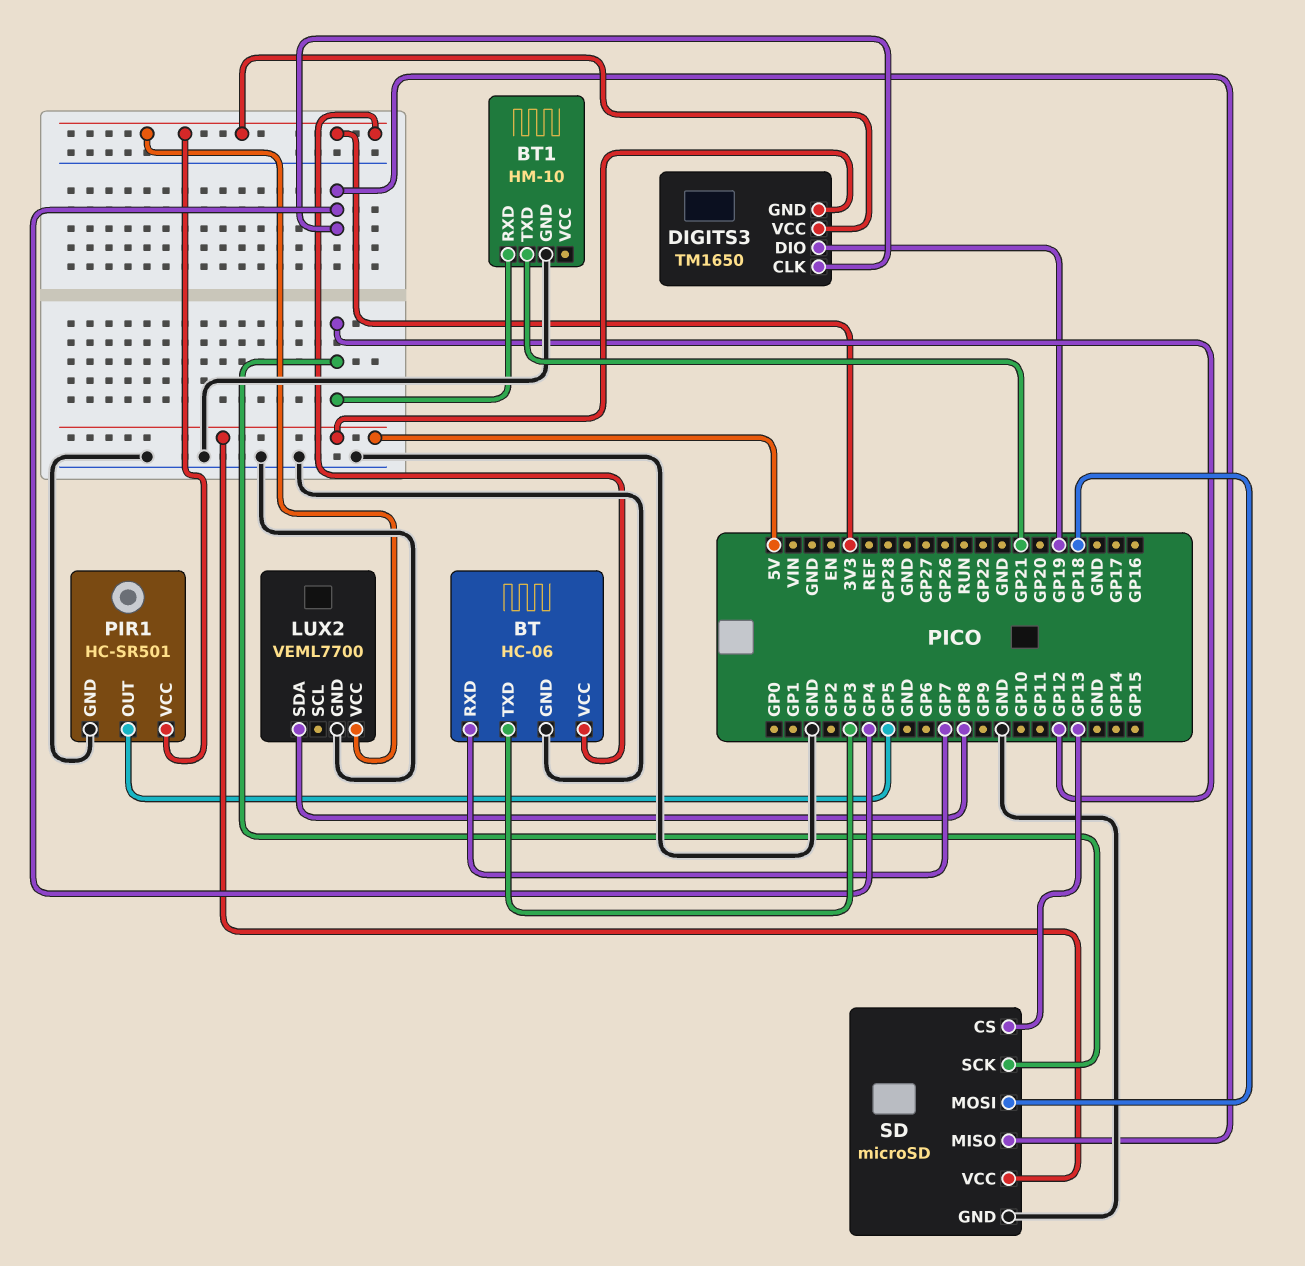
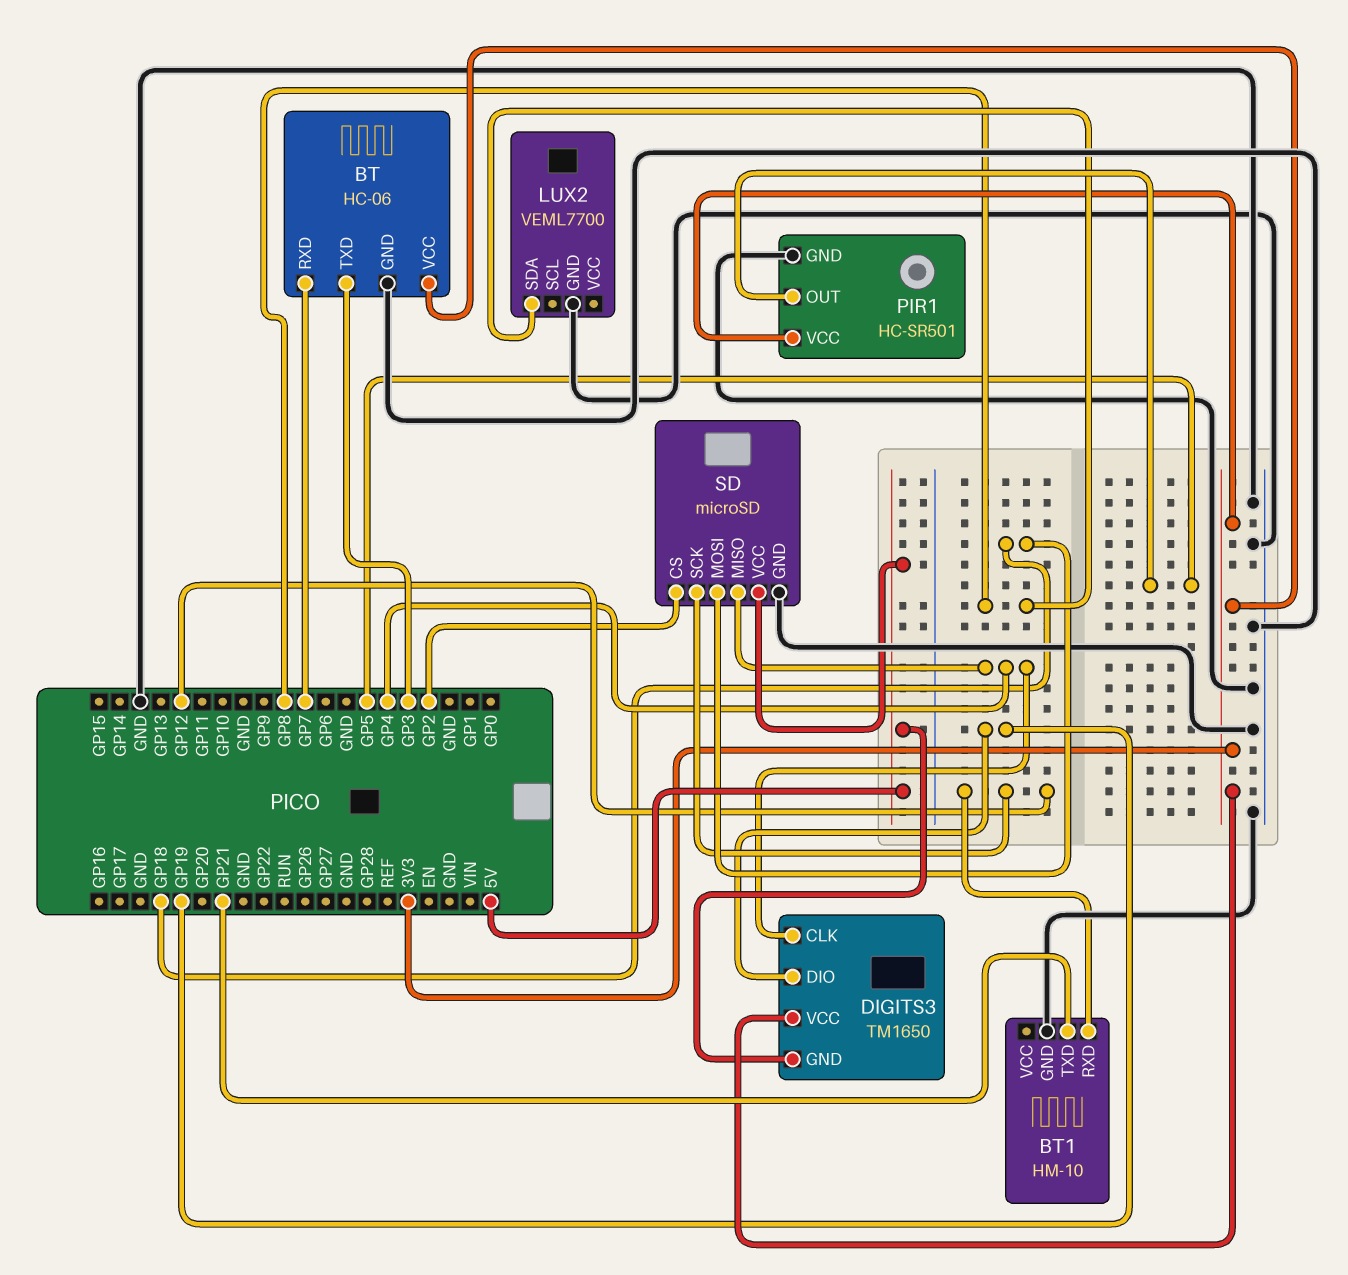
LUX2 pin VCC: 3V3 -> none
SD pin CS: GP13 -> GP2

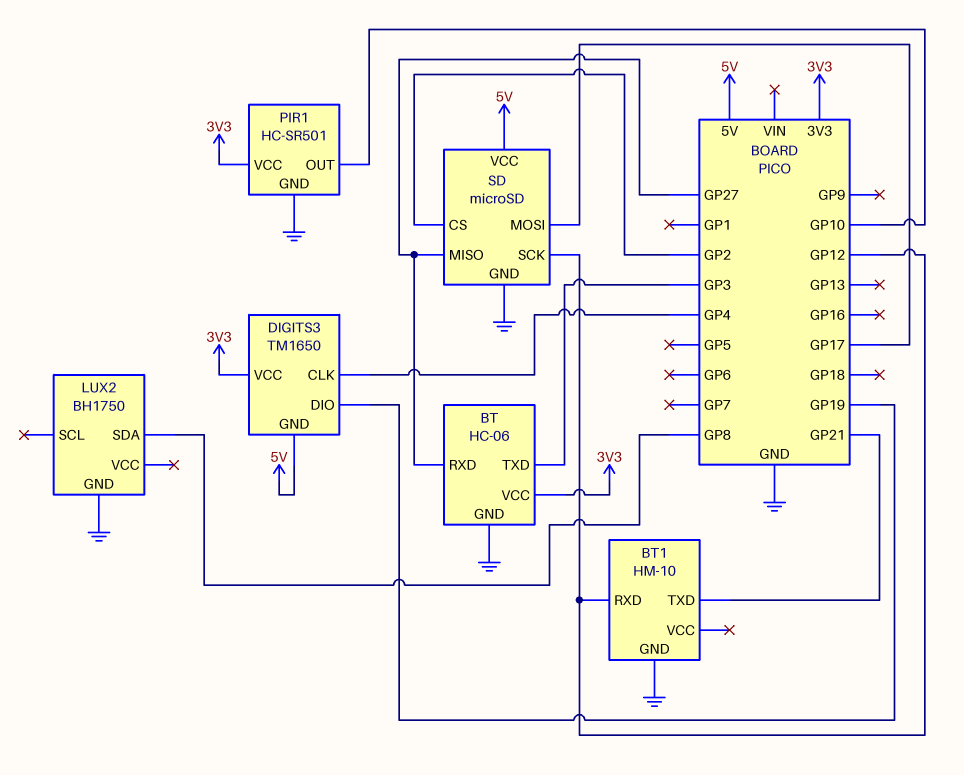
BT pin RXD: GP7 -> GP27
LUX2: VEML7700 -> BH1750
PIR1 pin OUT: GP5 -> GP10
SD pin MISO: GP4 -> GP27
SD pin MOSI: GP18 -> GP17

